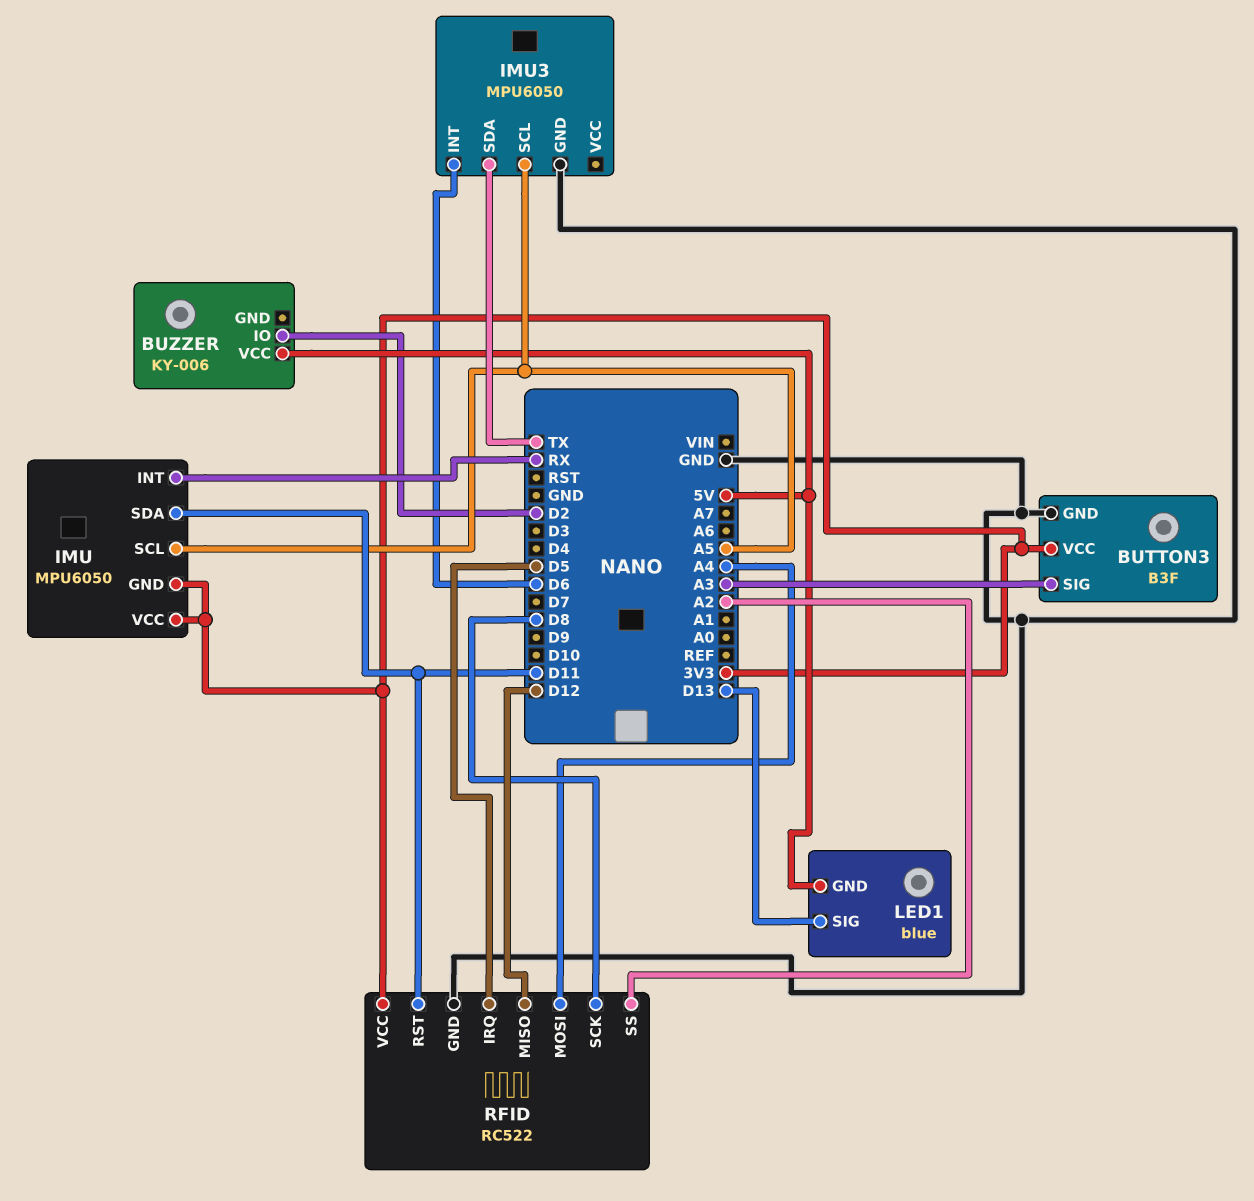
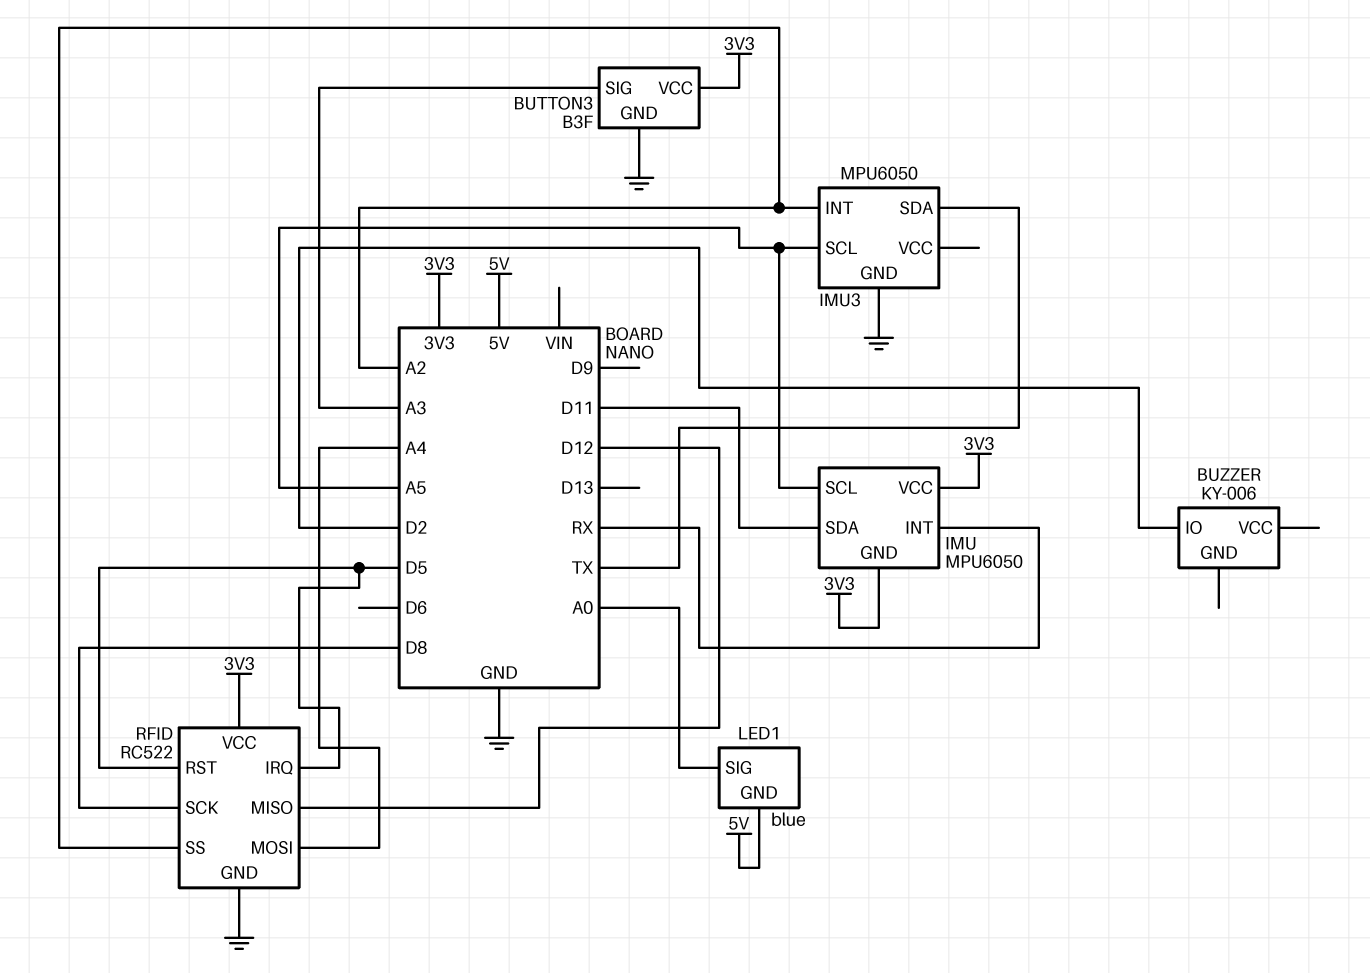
BUZZER pin VCC: 5V -> none
IMU3 pin INT: D6 -> A2
LED1 pin SIG: D13 -> A0
RFID pin RST: D11 -> D5

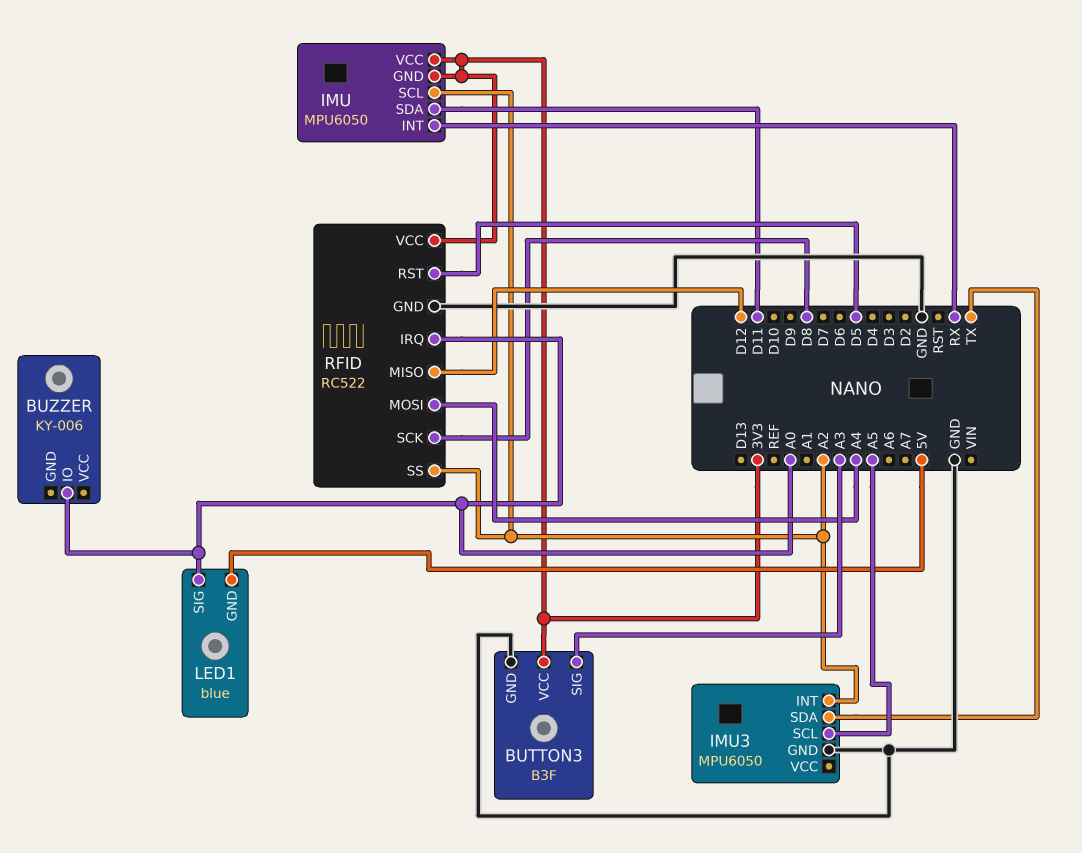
BUZZER pin IO: D2 -> A0
IMU pin SCL: A5 -> A2
RFID pin IRQ: D5 -> A0

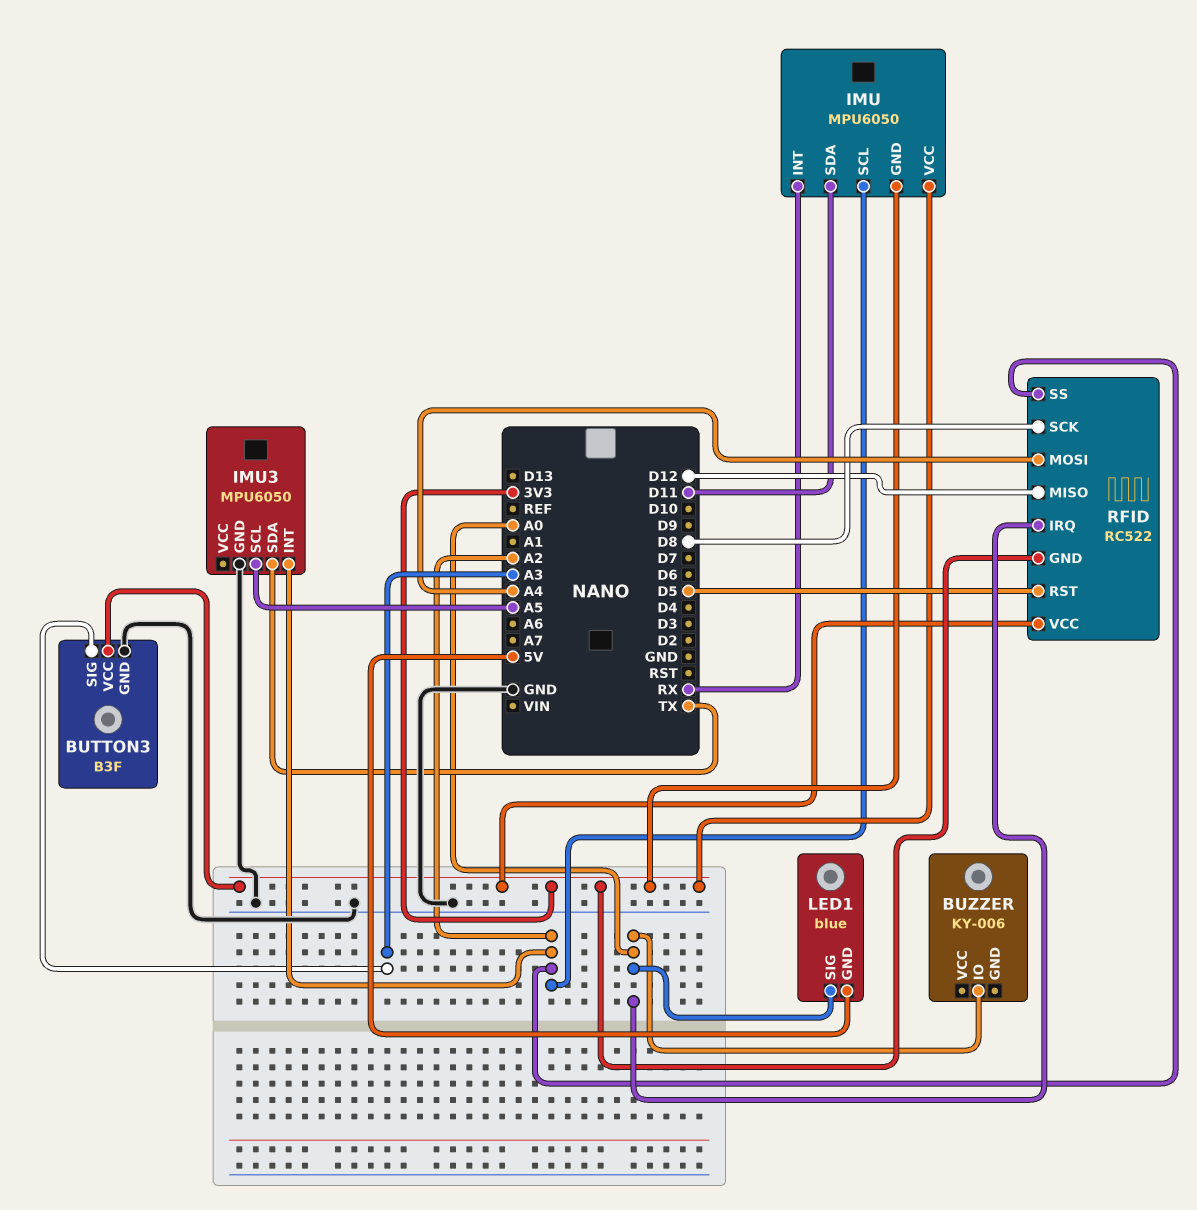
RFID pin GND: GND -> 3V3

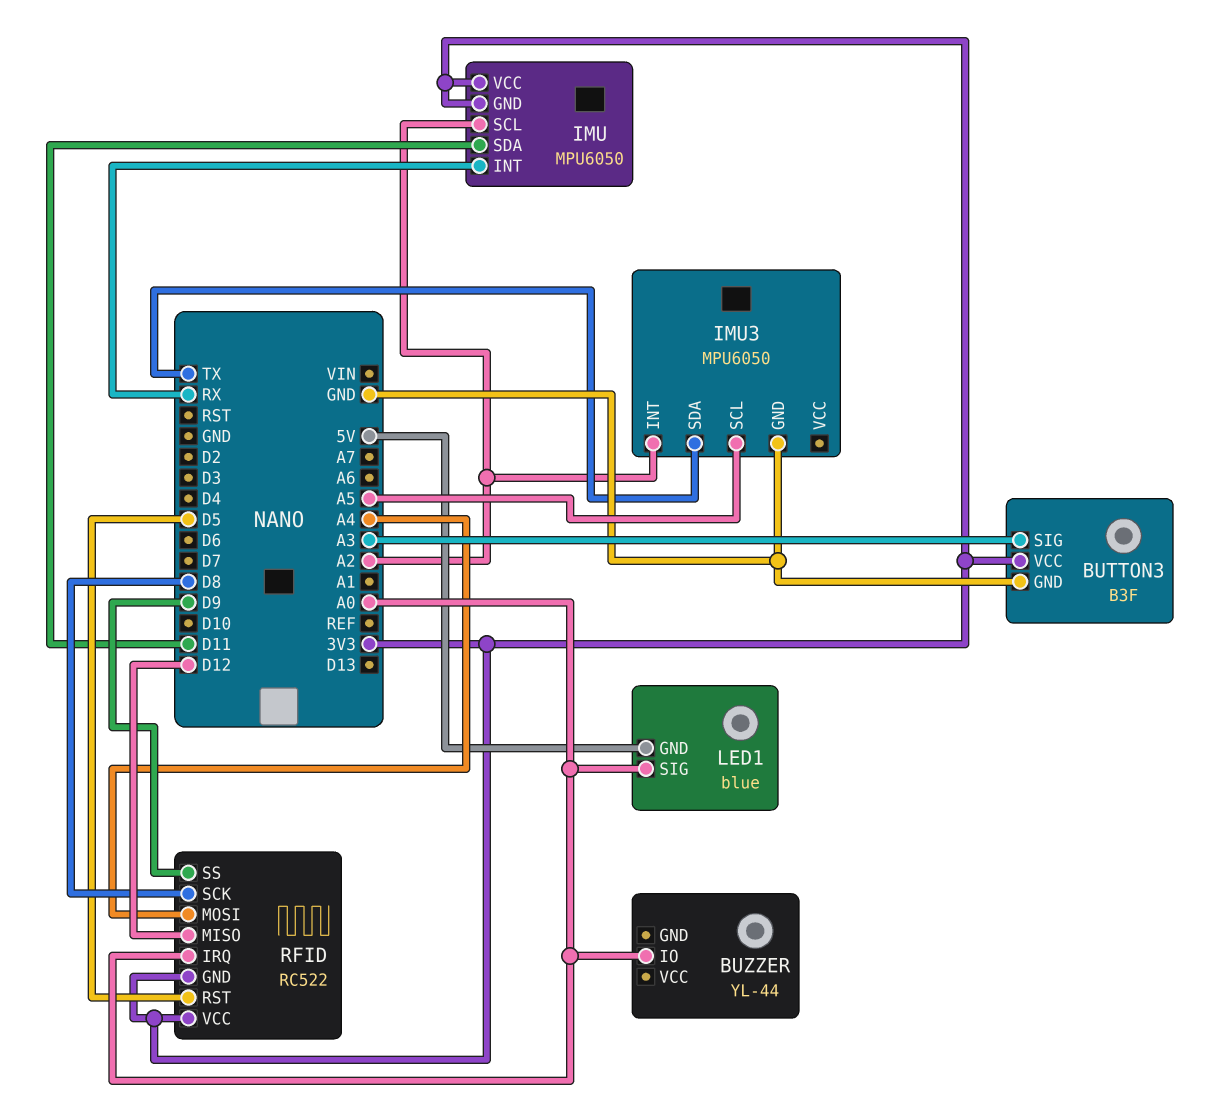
BUZZER: KY-006 -> YL-44
RFID pin SS: A2 -> D9

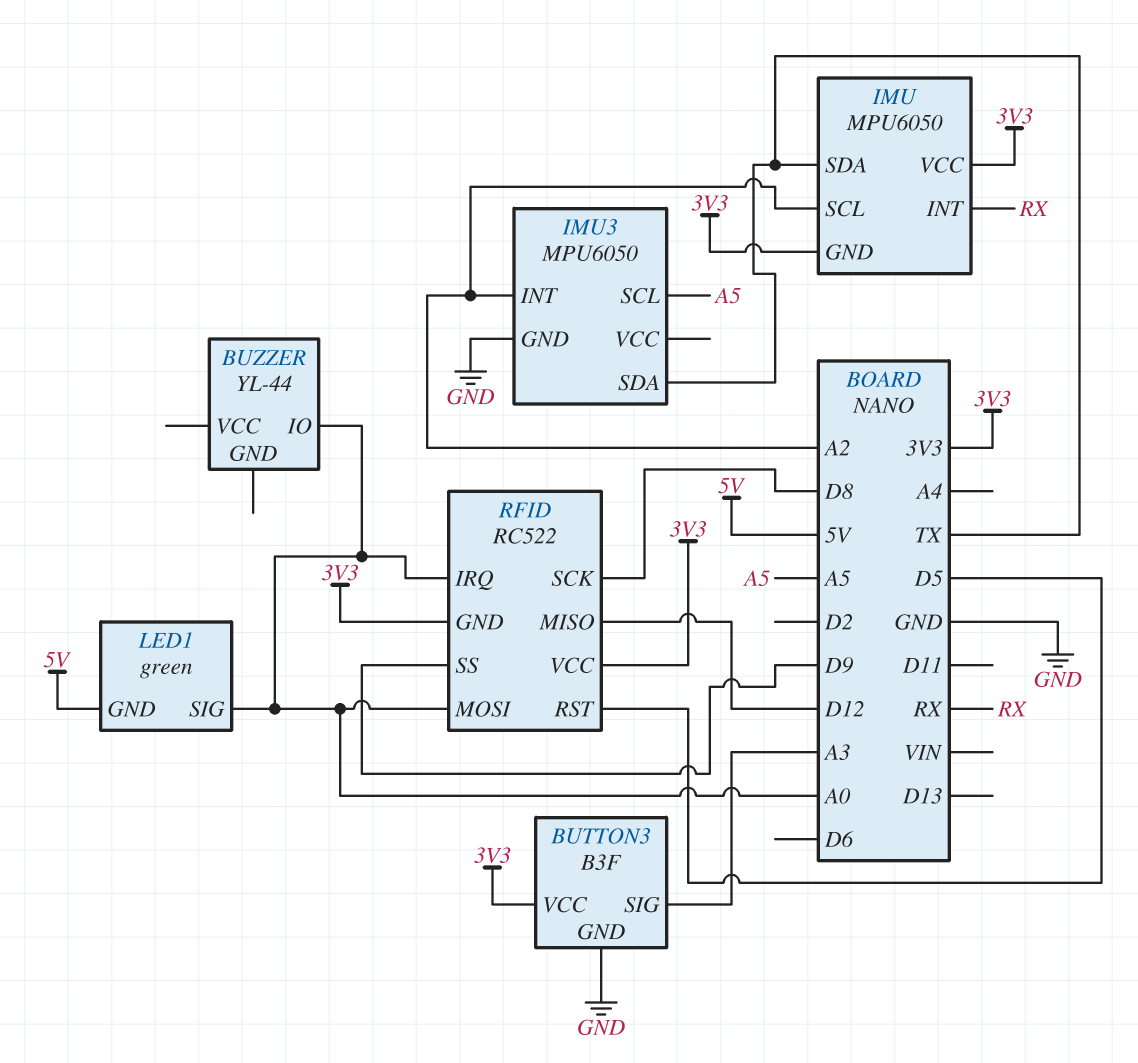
IMU pin SDA: D11 -> TX
LED1: blue -> green
RFID pin MOSI: A4 -> A0

